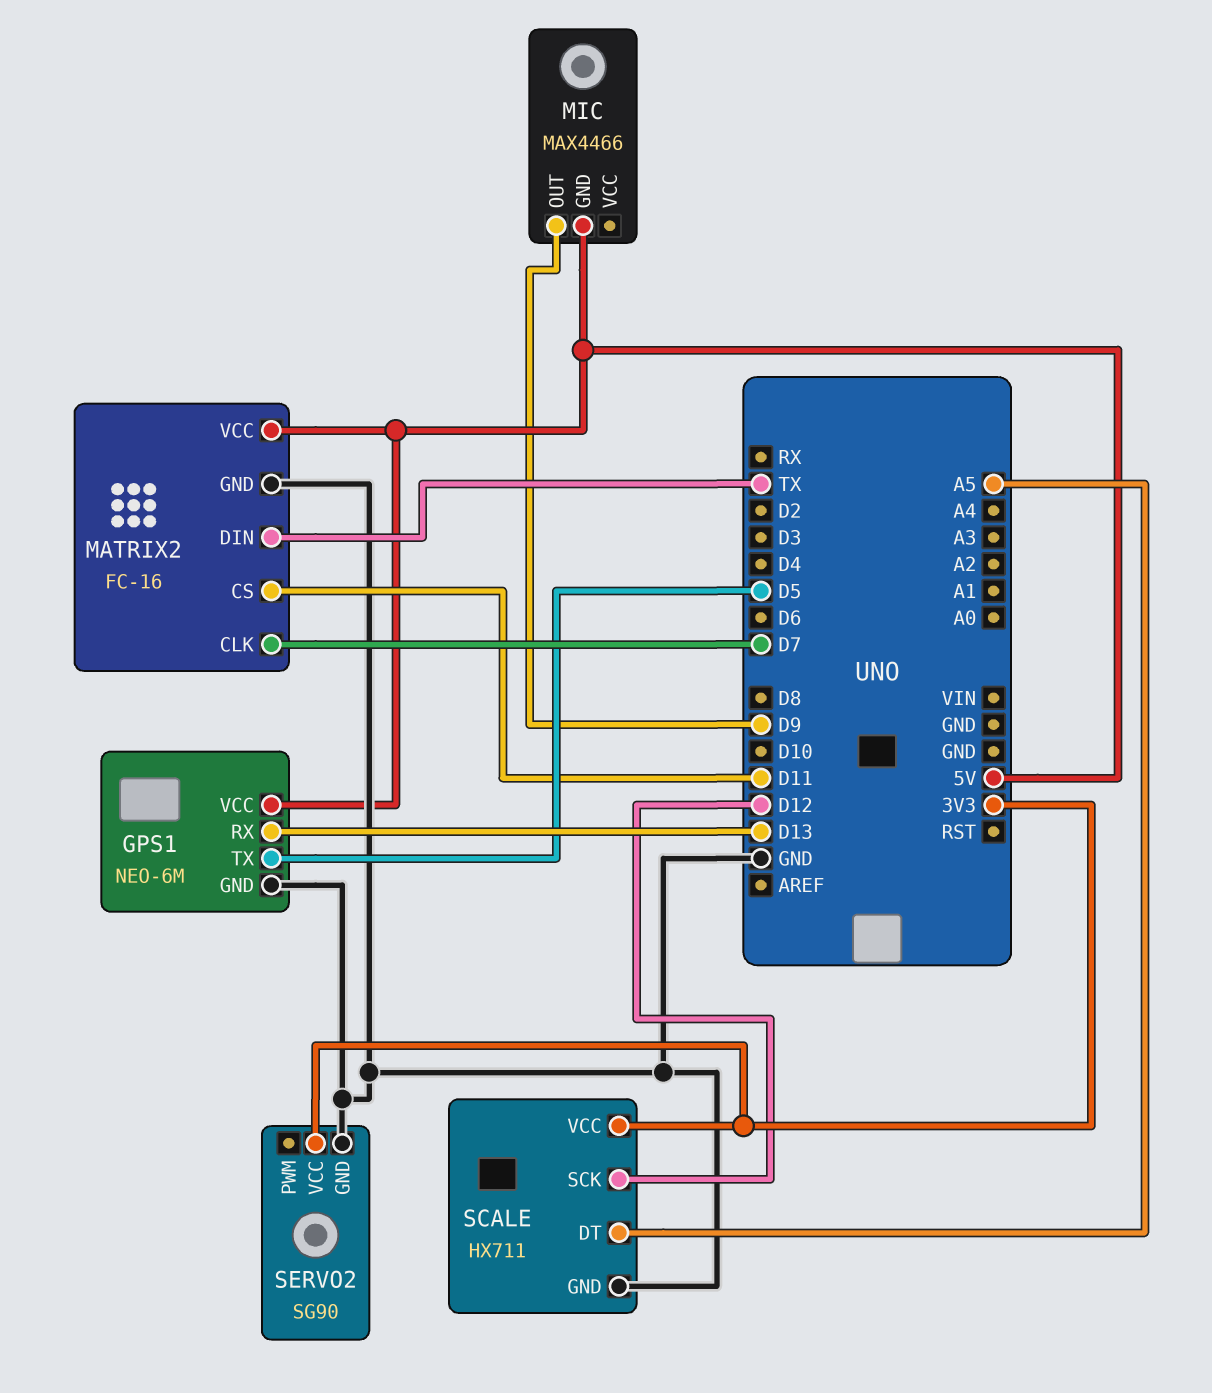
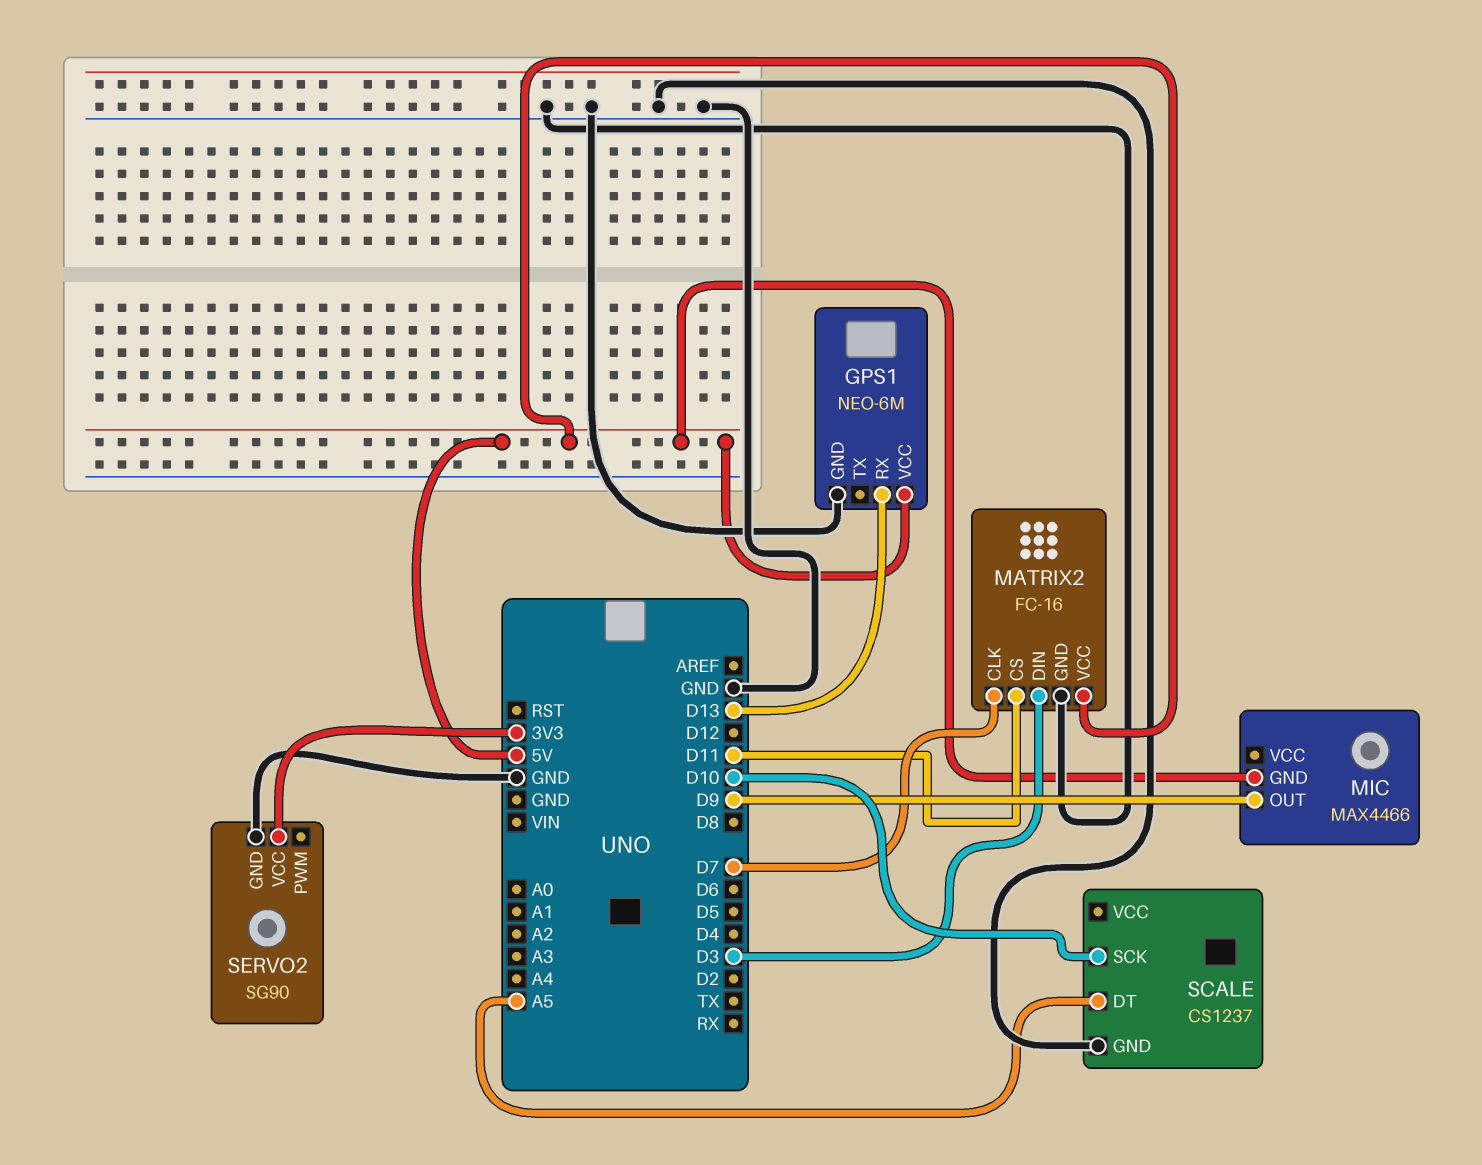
GPS1 pin TX: D5 -> none
MATRIX2 pin DIN: TX -> D3
SCALE: HX711 -> CS1237
SCALE pin SCK: D12 -> D10
SCALE pin VCC: 3V3 -> none

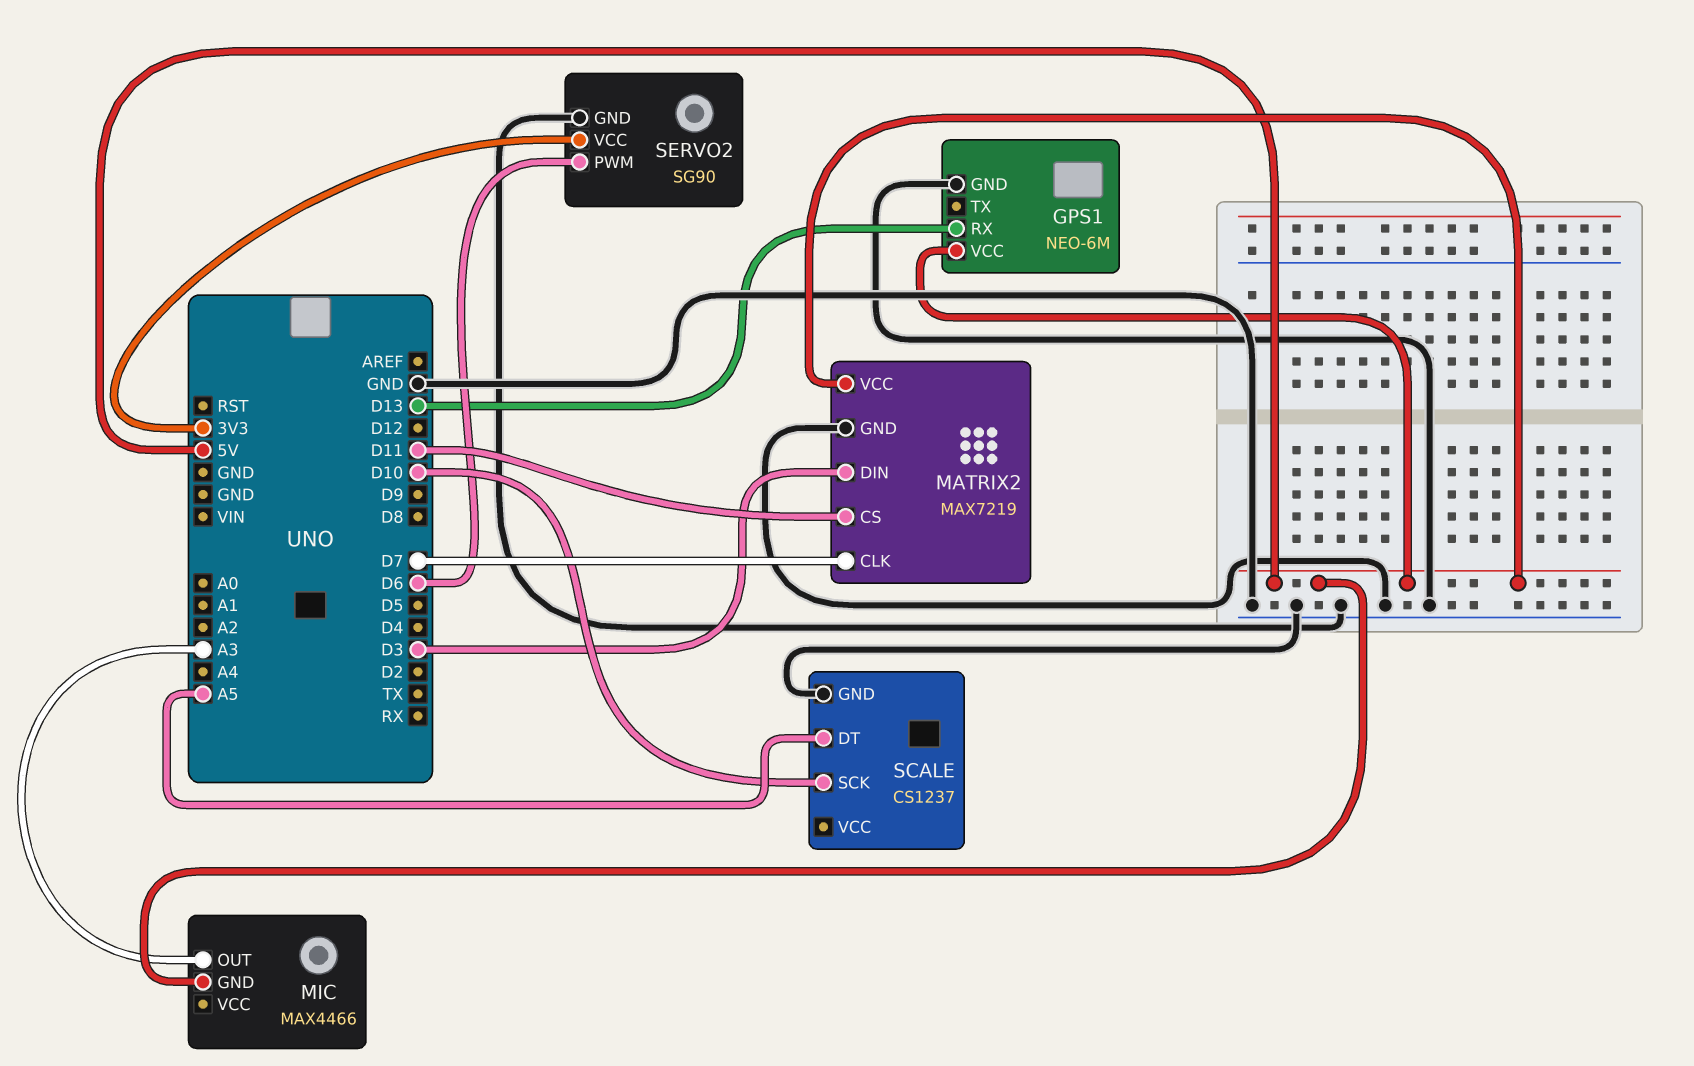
MATRIX2: FC-16 -> MAX7219
MIC pin OUT: D9 -> A3
SERVO2 pin PWM: none -> D6

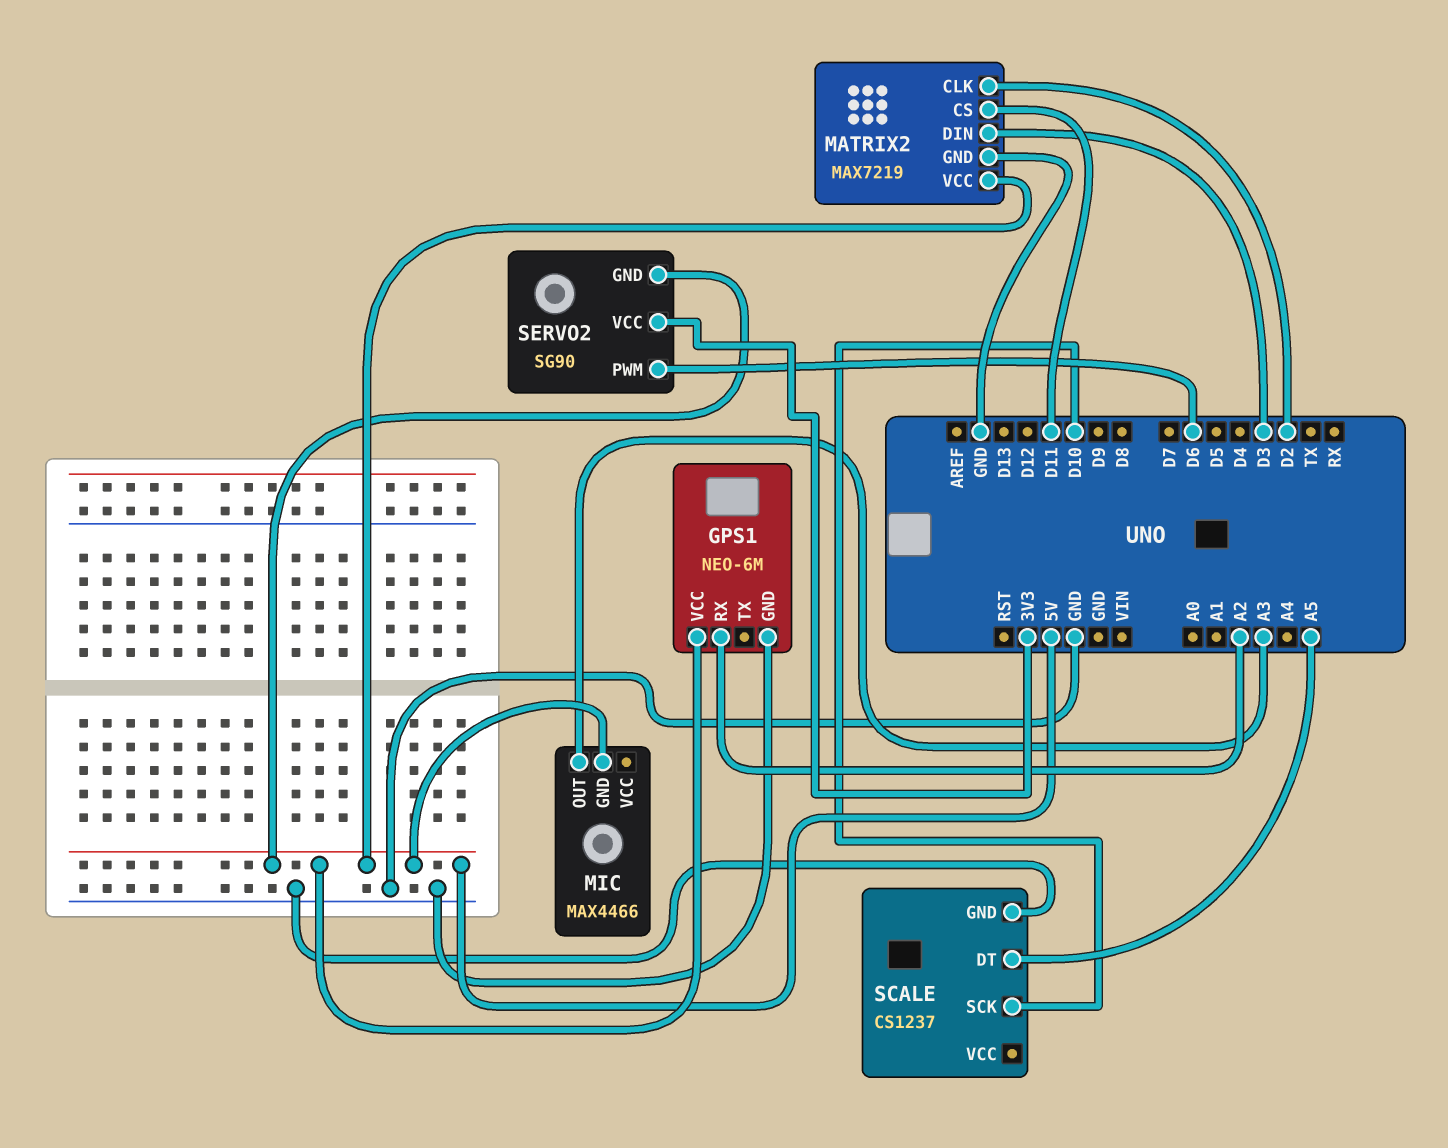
GPS1 pin RX: D13 -> A2
MATRIX2 pin CLK: D7 -> D2
SERVO2 pin GND: GND -> 5V

